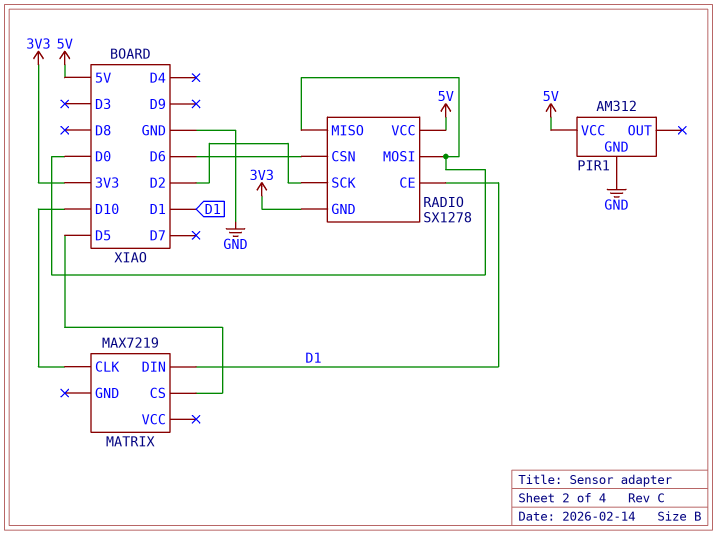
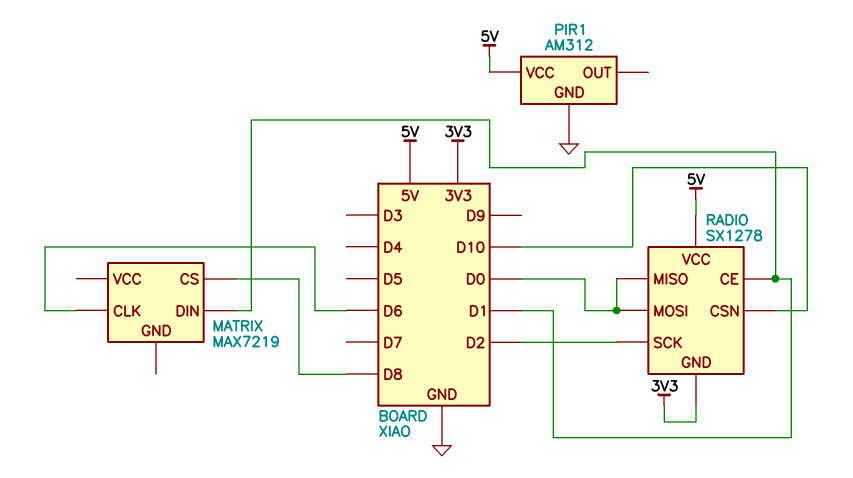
MATRIX pin CLK: D10 -> D6
MATRIX pin CS: D5 -> D8
RADIO pin CSN: D6 -> D10

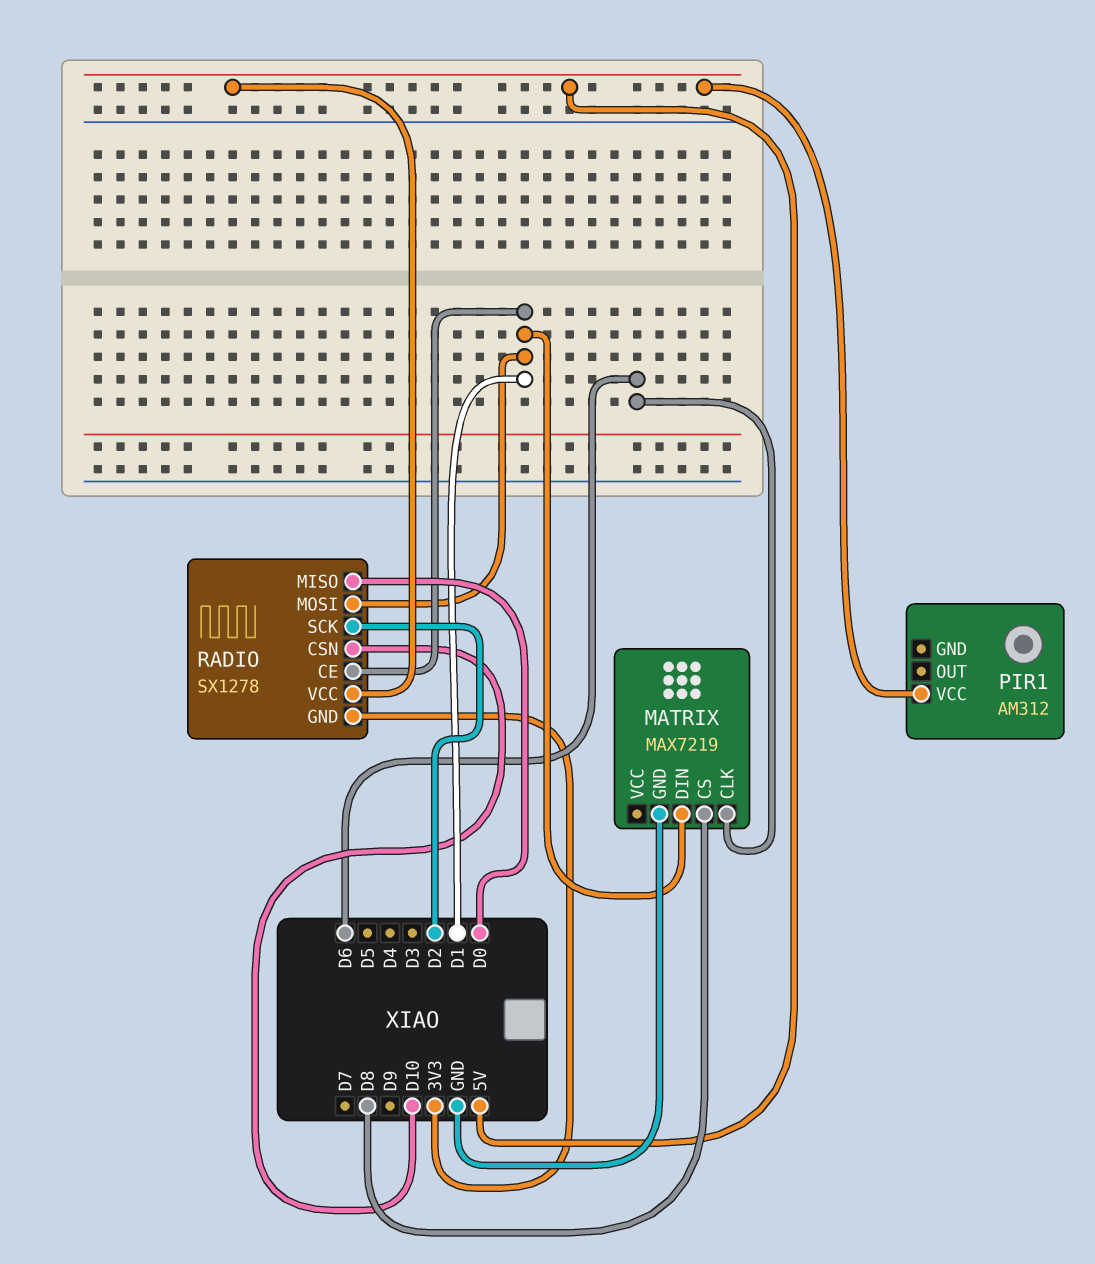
MATRIX pin GND: none -> GND
PIR1 pin GND: GND -> none
RADIO pin MOSI: D0 -> D1

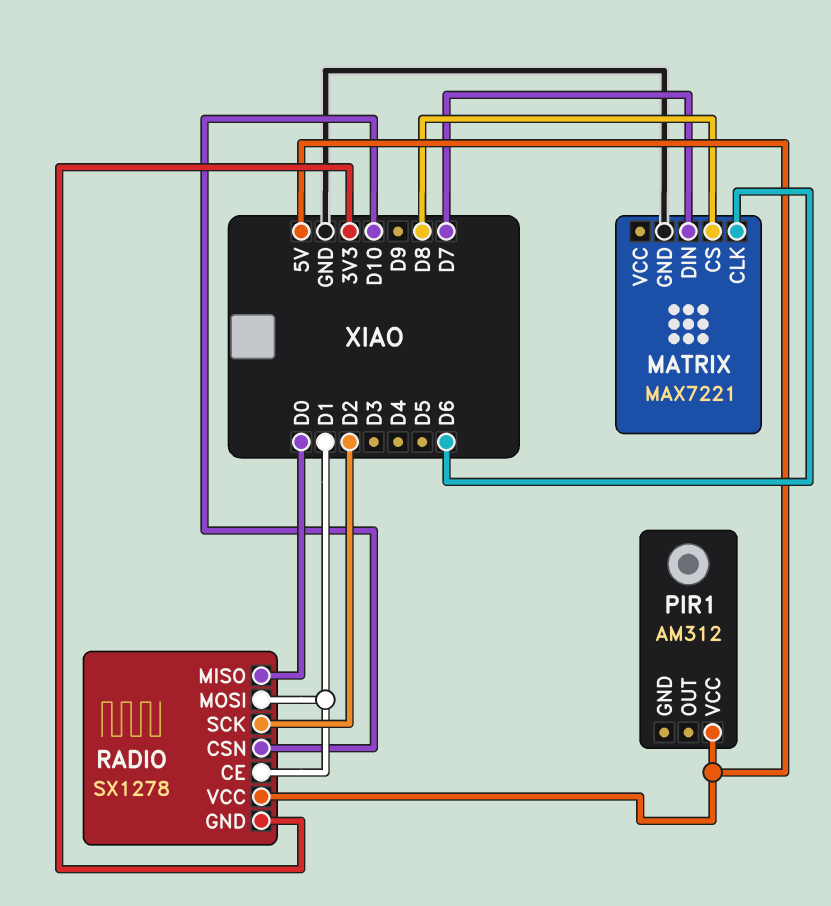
MATRIX: MAX7219 -> MAX7221
MATRIX pin DIN: D1 -> D7

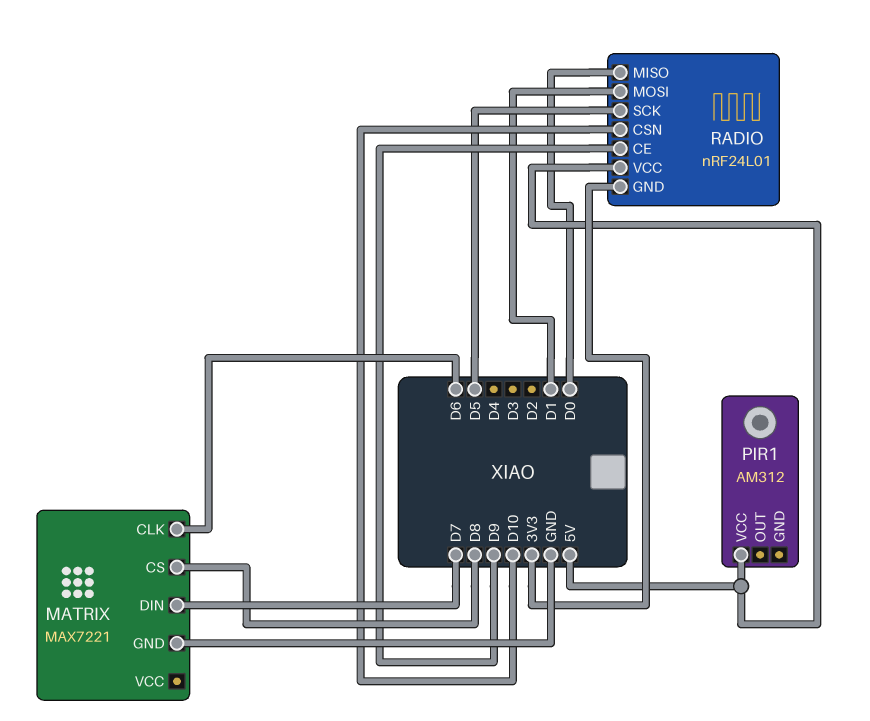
RADIO: SX1278 -> nRF24L01
RADIO pin CE: D1 -> D9
RADIO pin SCK: D2 -> D5

